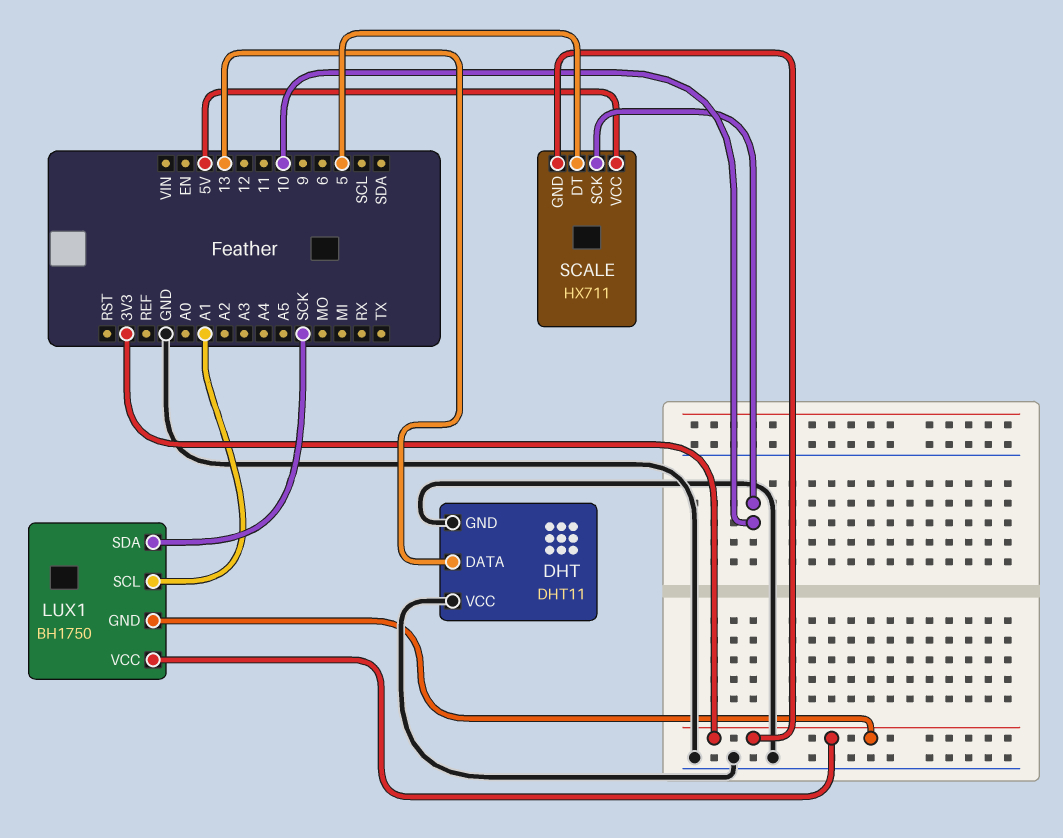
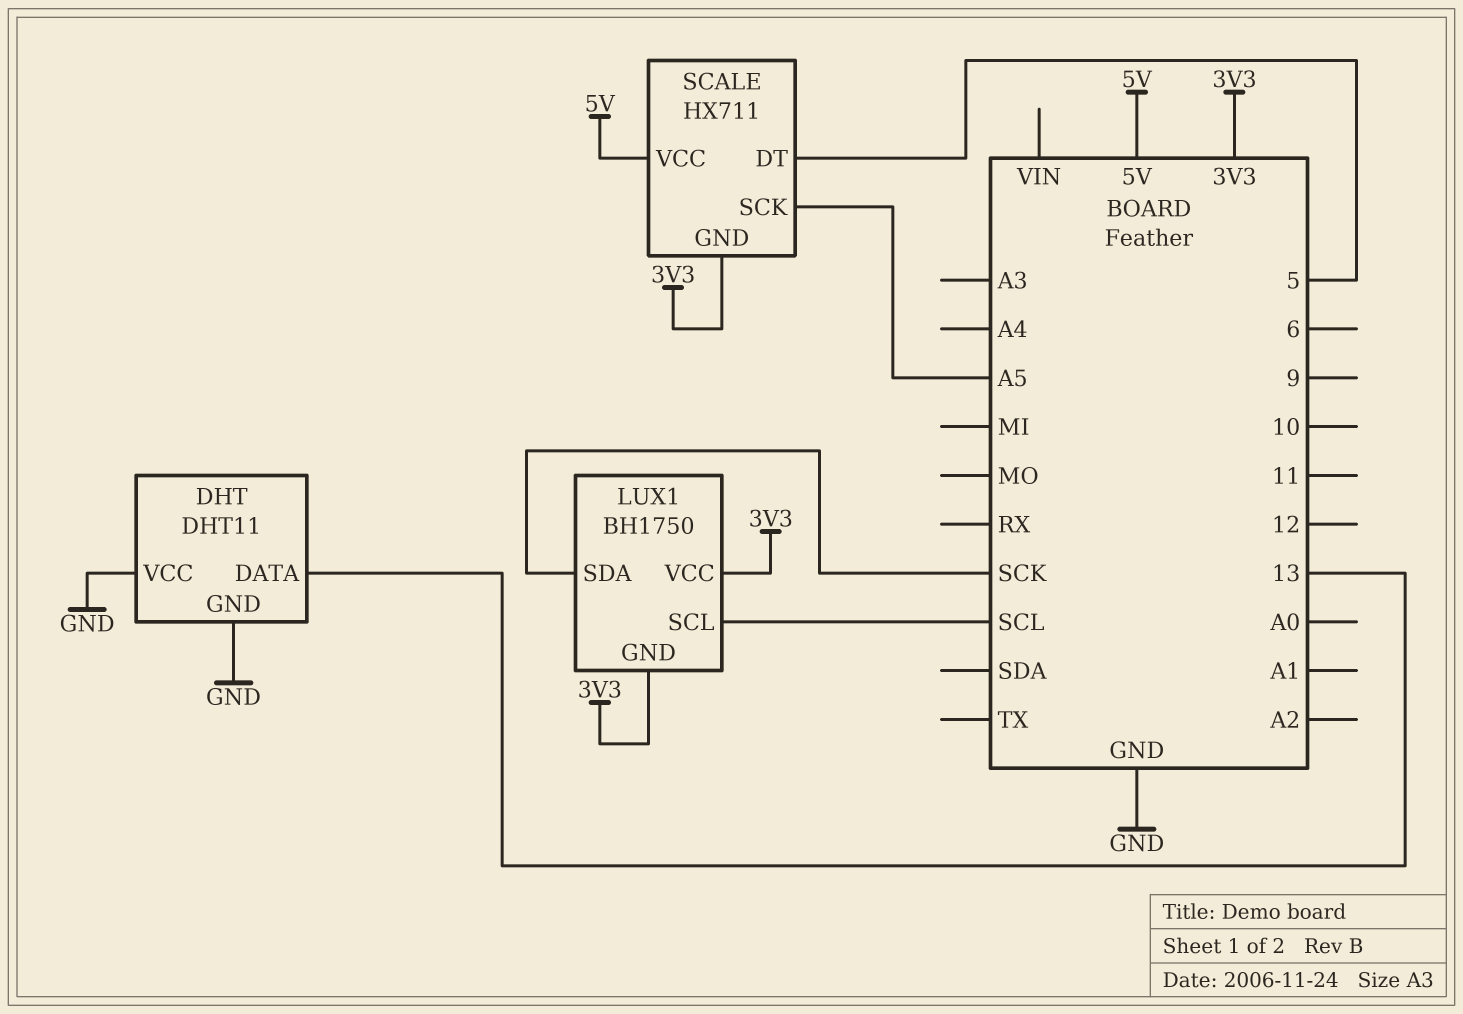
LUX1 pin SCL: A1 -> SCL
SCALE pin SCK: 10 -> A5

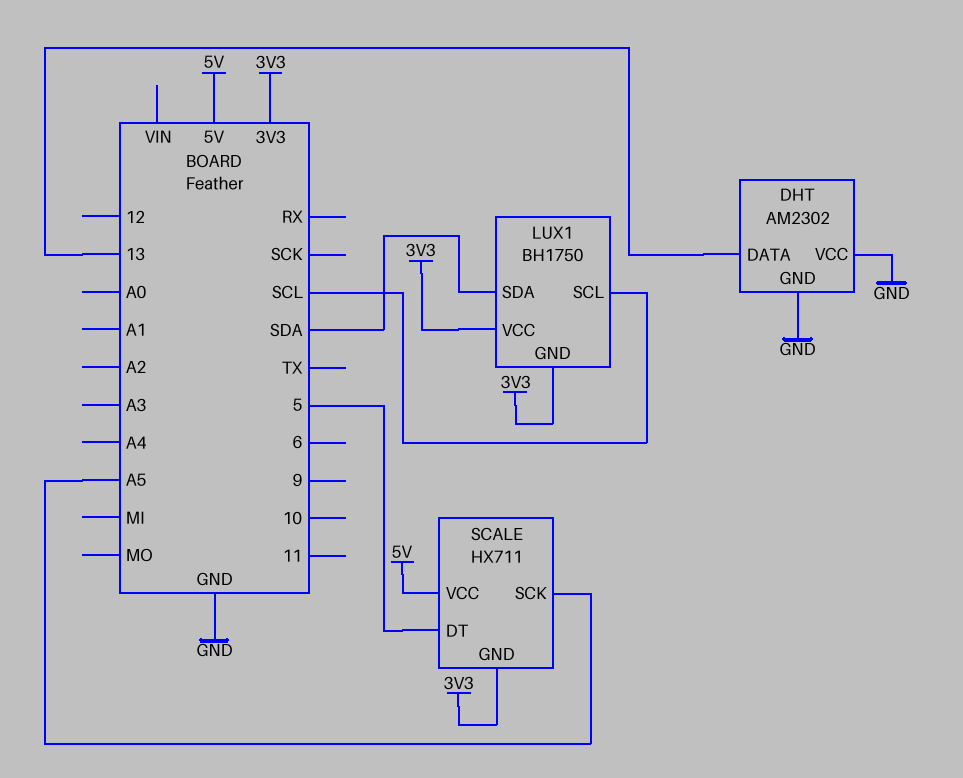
DHT: DHT11 -> AM2302
LUX1 pin SDA: SCK -> SDA

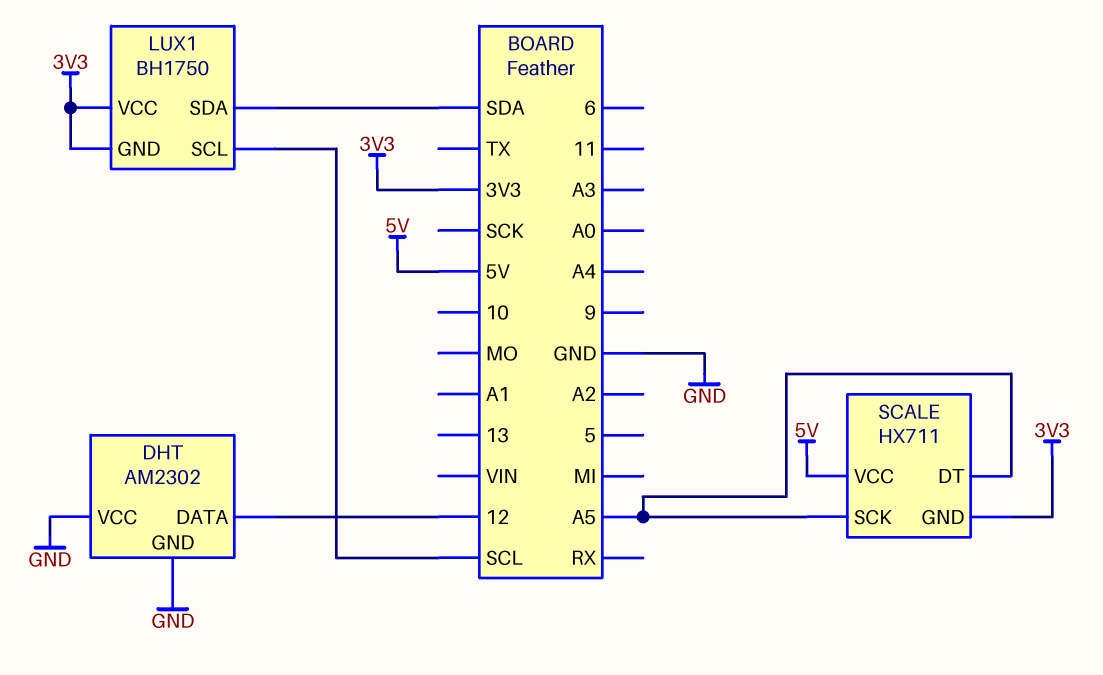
DHT pin DATA: 13 -> 12
SCALE pin DT: 5 -> A5

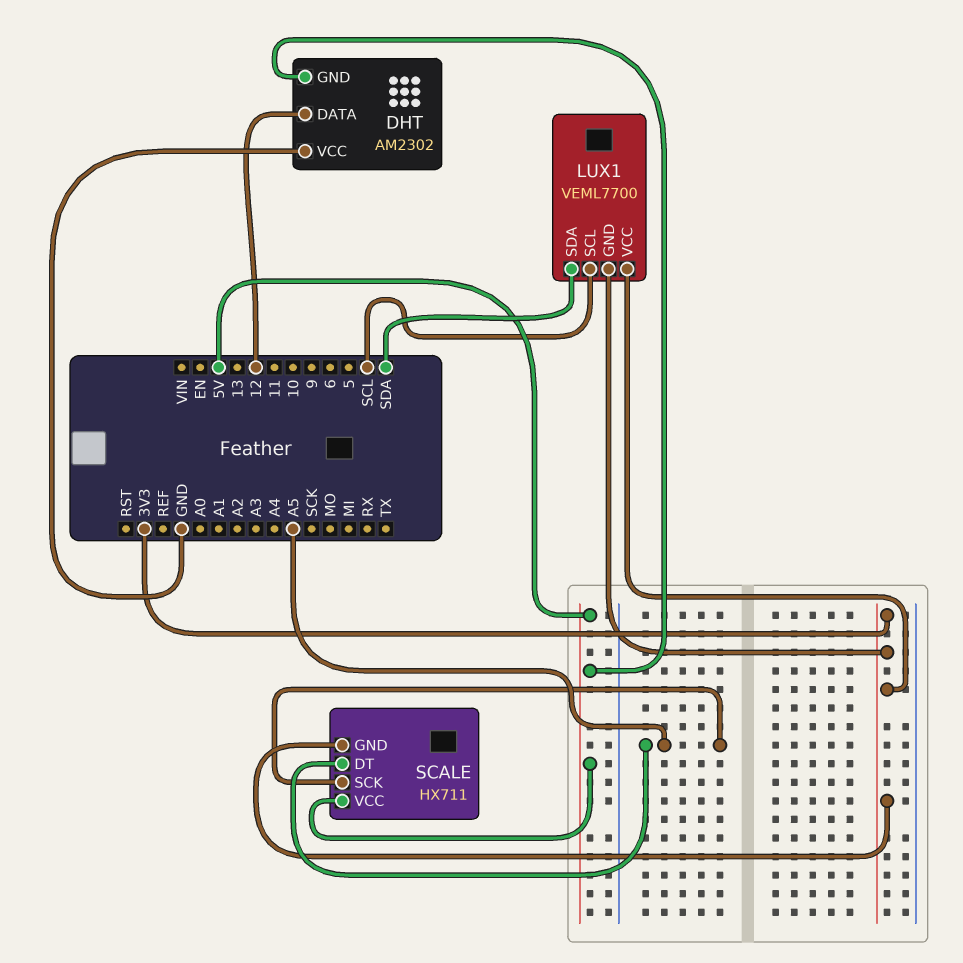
DHT pin GND: GND -> 5V
LUX1: BH1750 -> VEML7700

